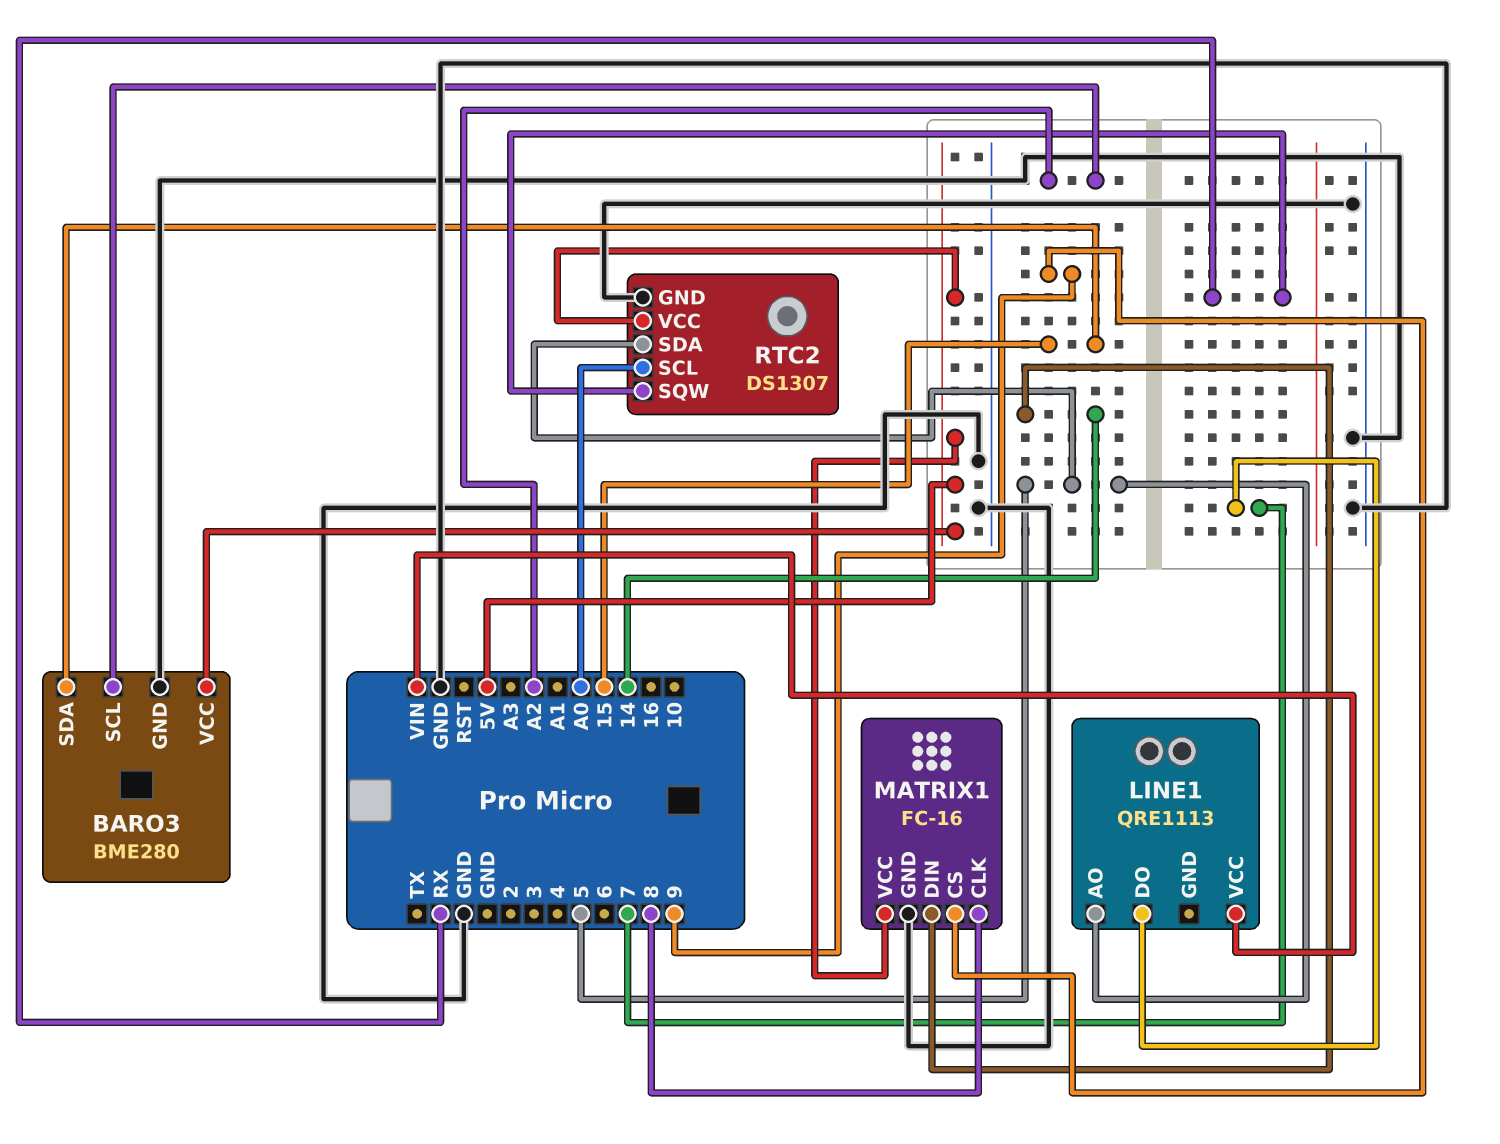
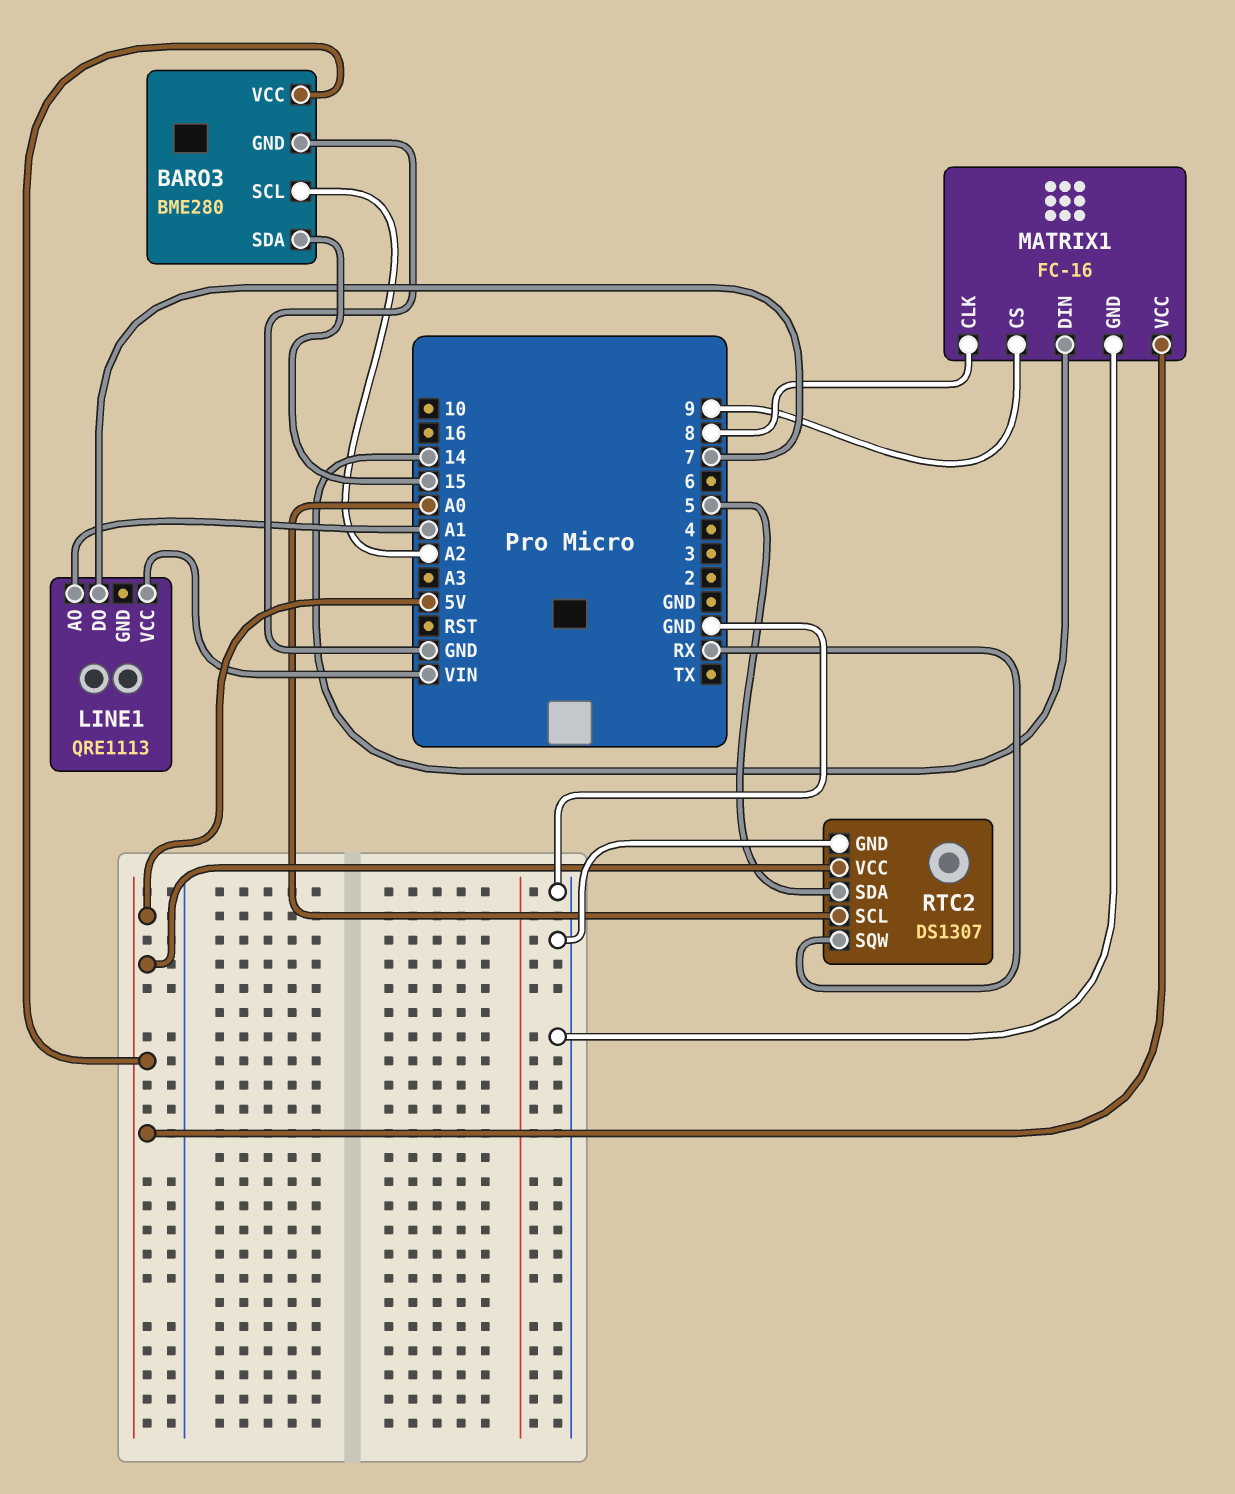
LINE1 pin AO: 5 -> A1

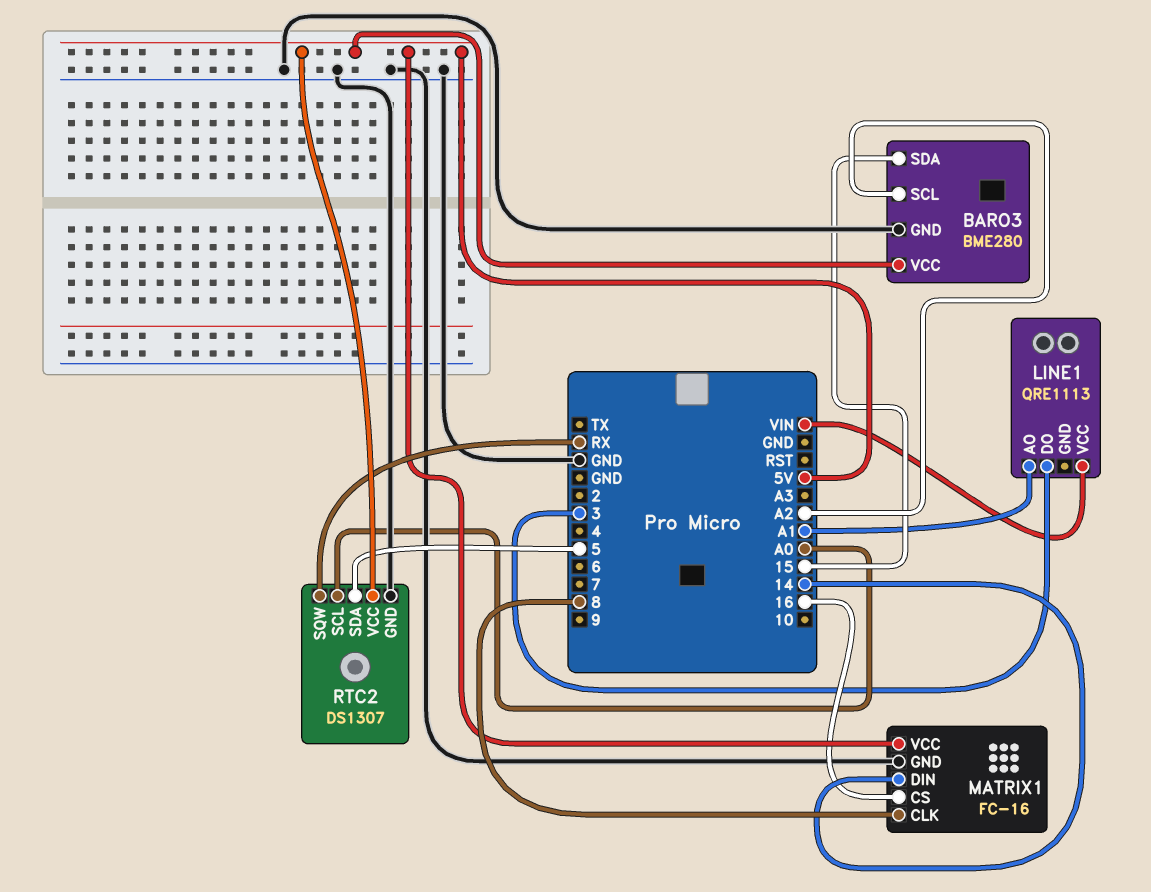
LINE1 pin DO: 7 -> 3
MATRIX1 pin CS: 9 -> 16

